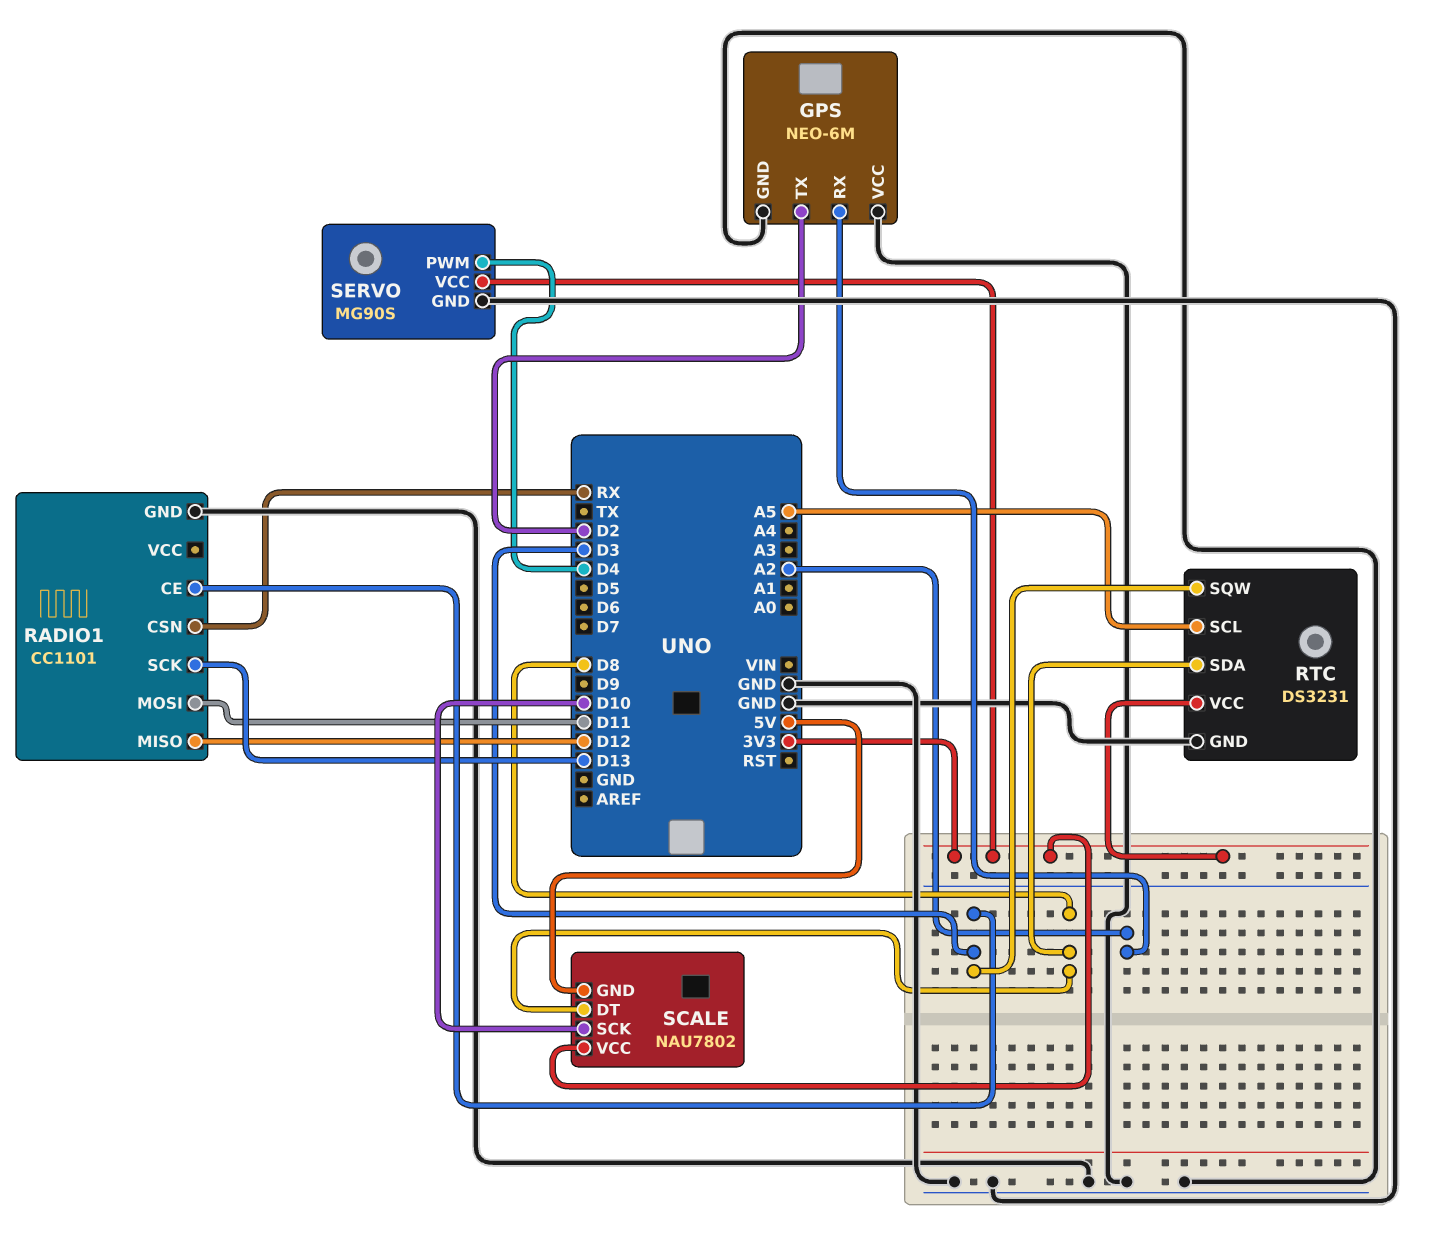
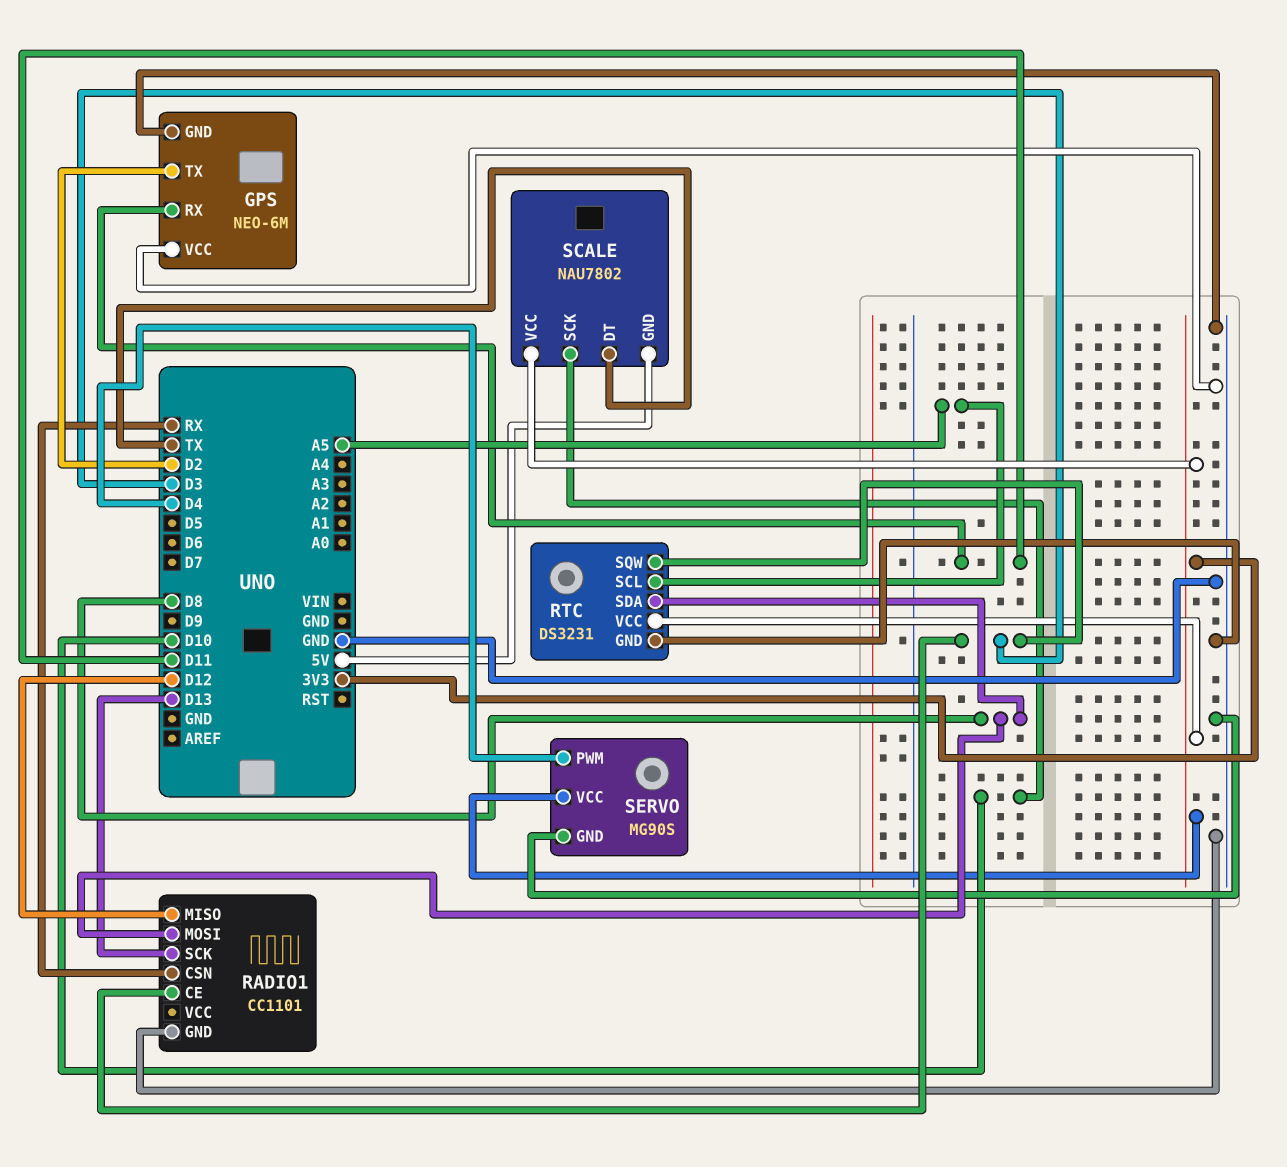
GPS pin RX: A2 -> D11
RADIO1 pin MOSI: D11 -> D8
SCALE pin DT: D8 -> TX

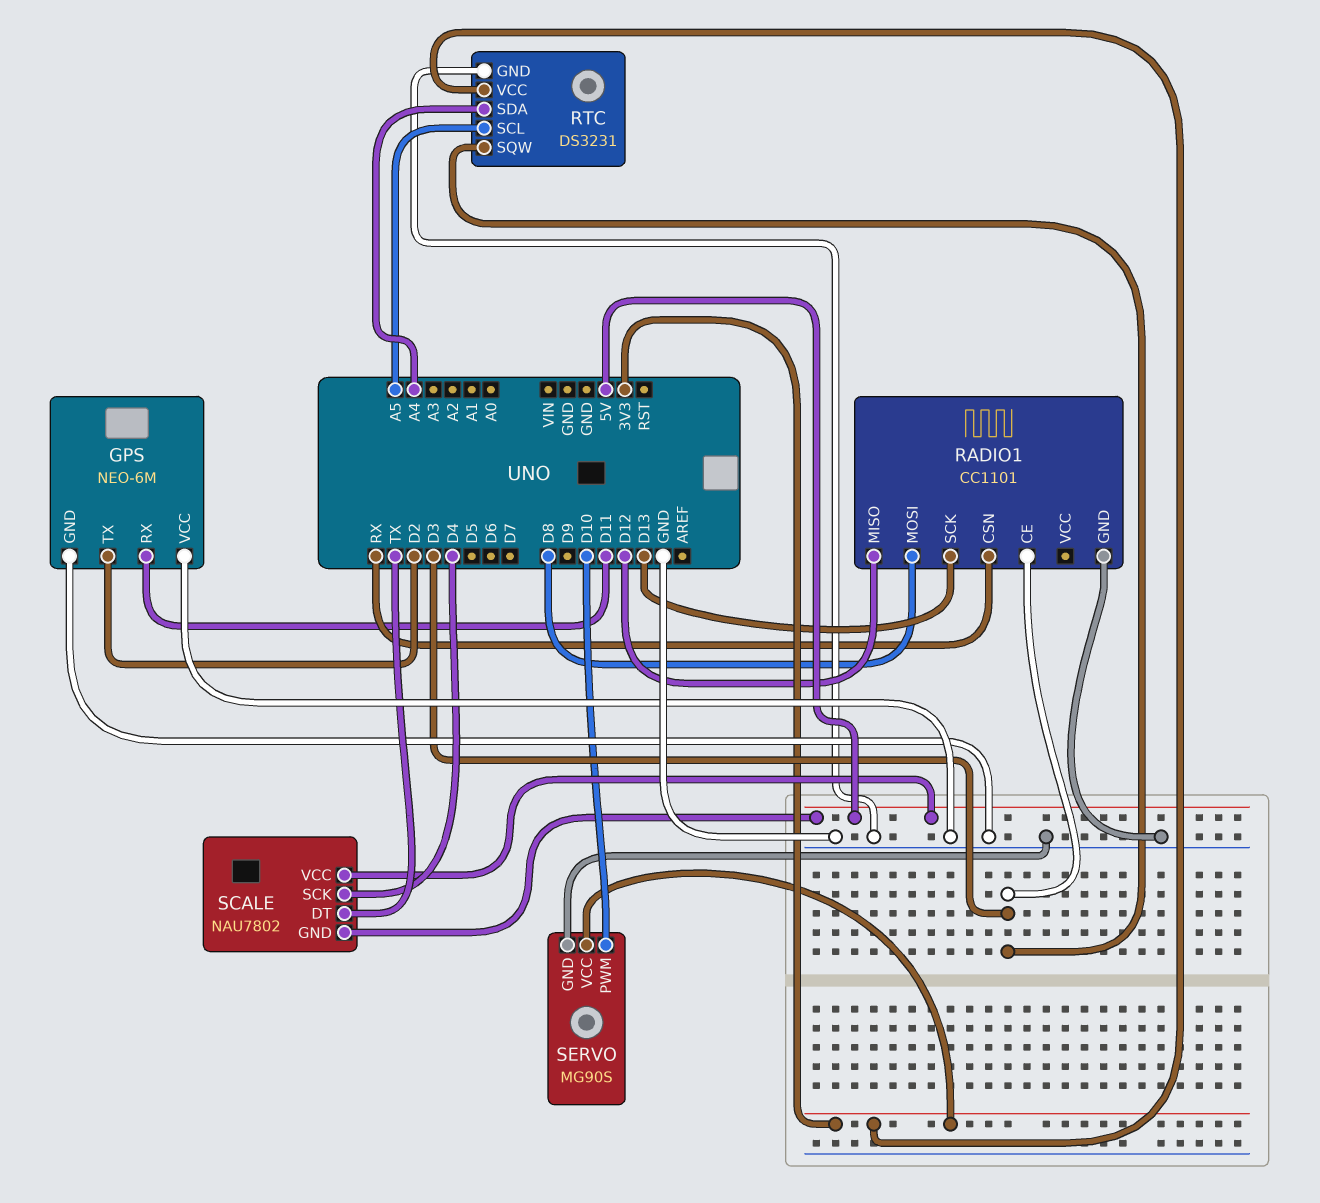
RTC pin SDA: D8 -> A4
SCALE pin SCK: D10 -> D4
SCALE pin VCC: 3V3 -> 5V
SERVO pin PWM: D4 -> D10

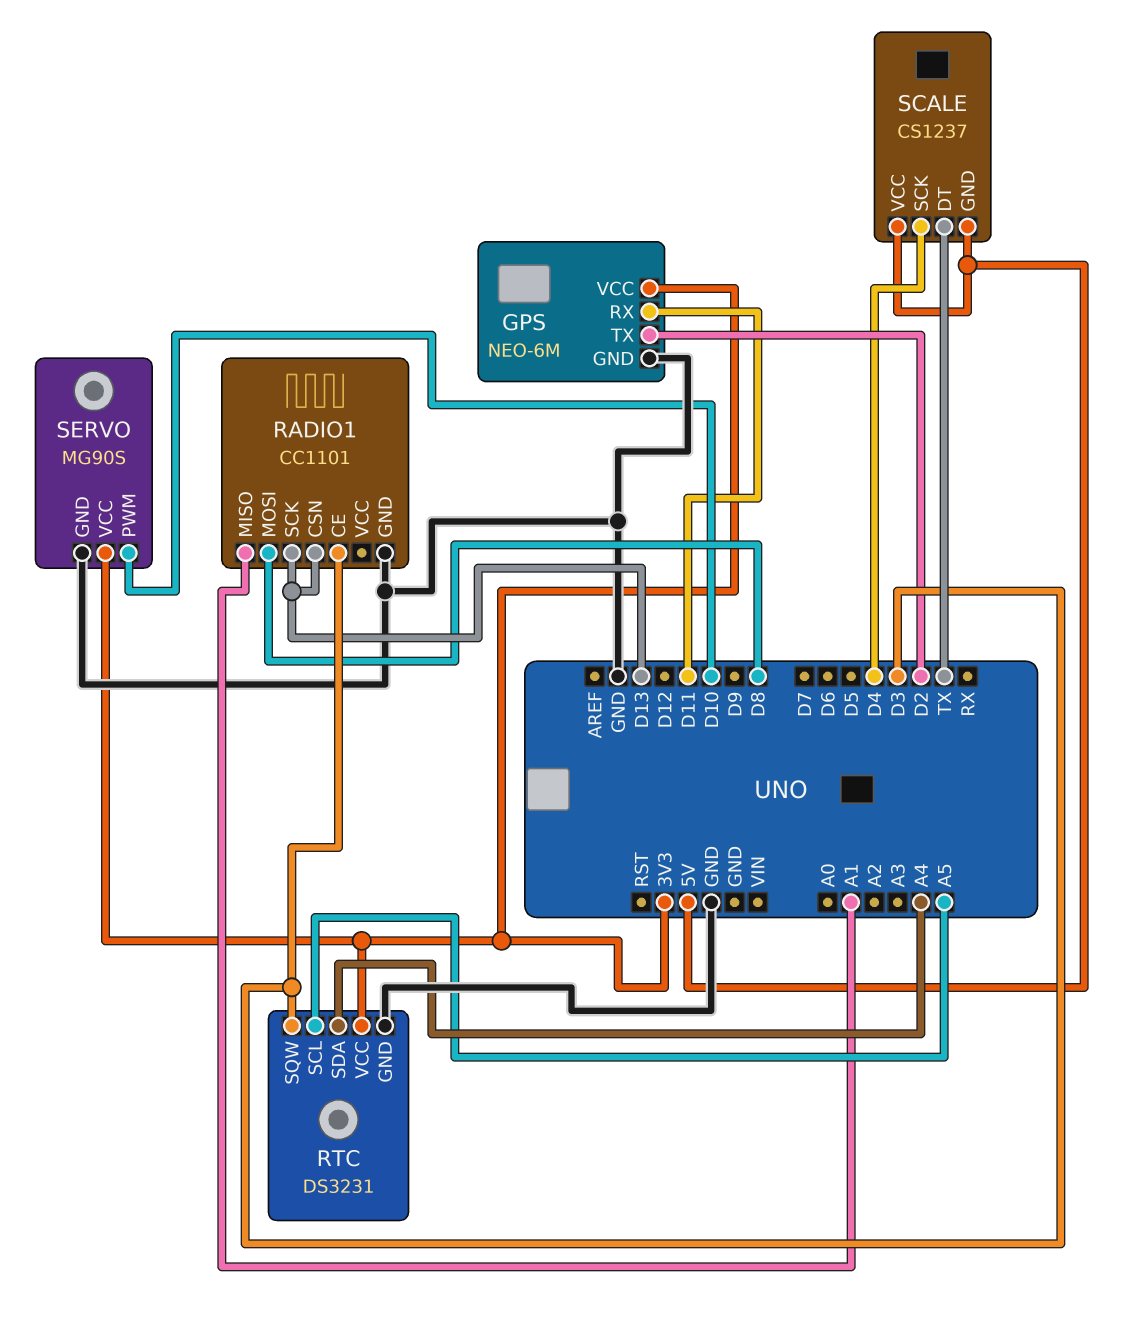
GPS pin VCC: GND -> 3V3
RADIO1 pin CSN: RX -> D13
RADIO1 pin MISO: D12 -> A1
SCALE: NAU7802 -> CS1237

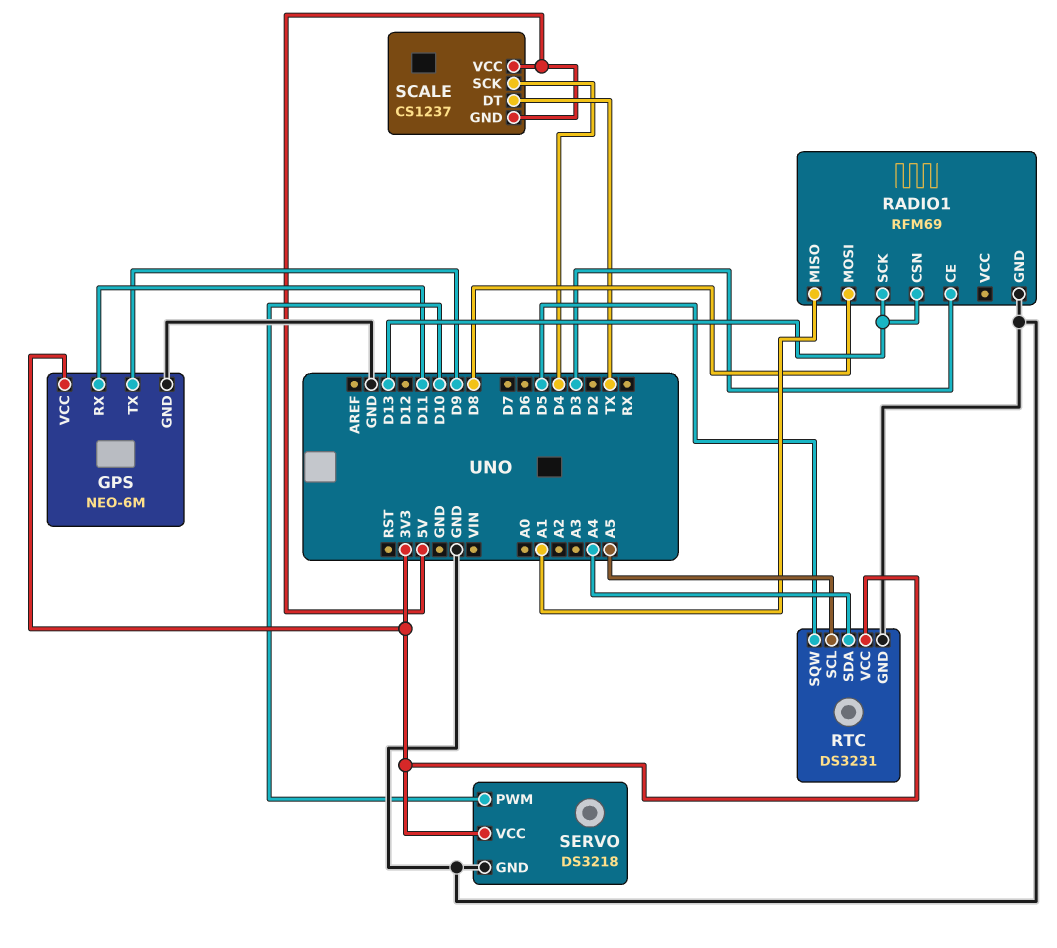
GPS pin TX: D2 -> D9
RADIO1: CC1101 -> RFM69
RTC pin SQW: D3 -> D5
SERVO: MG90S -> DS3218

